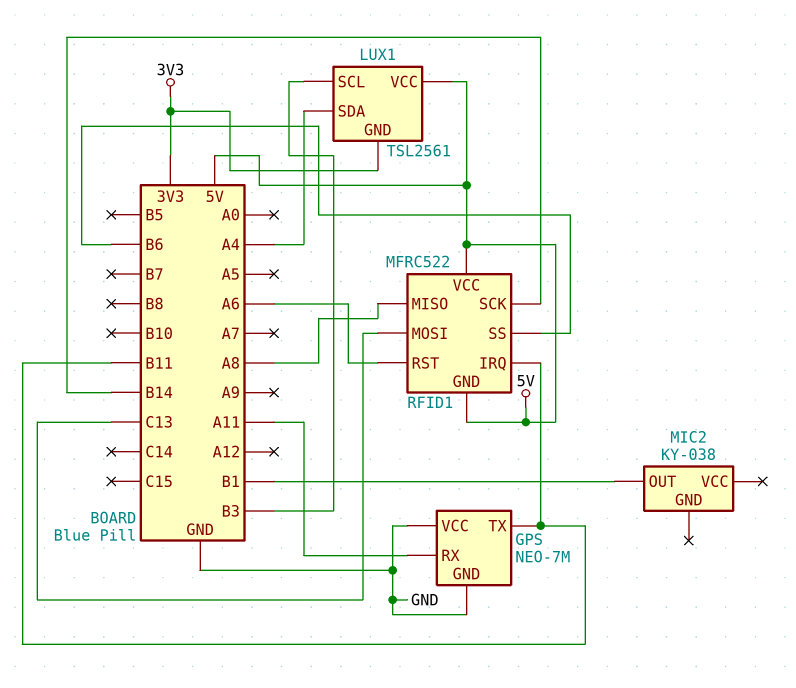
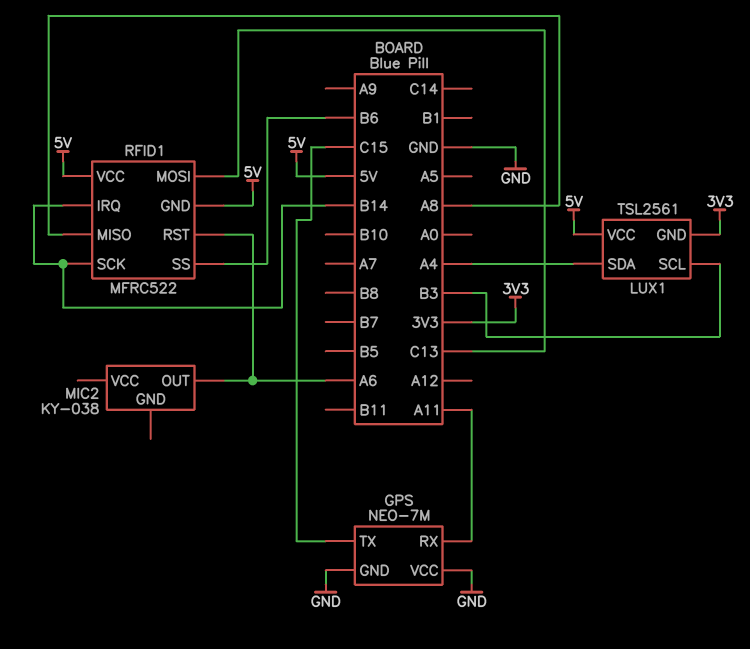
GPS pin TX: B11 -> C15
MIC2 pin OUT: B1 -> A6
RFID1 pin IRQ: B11 -> B14

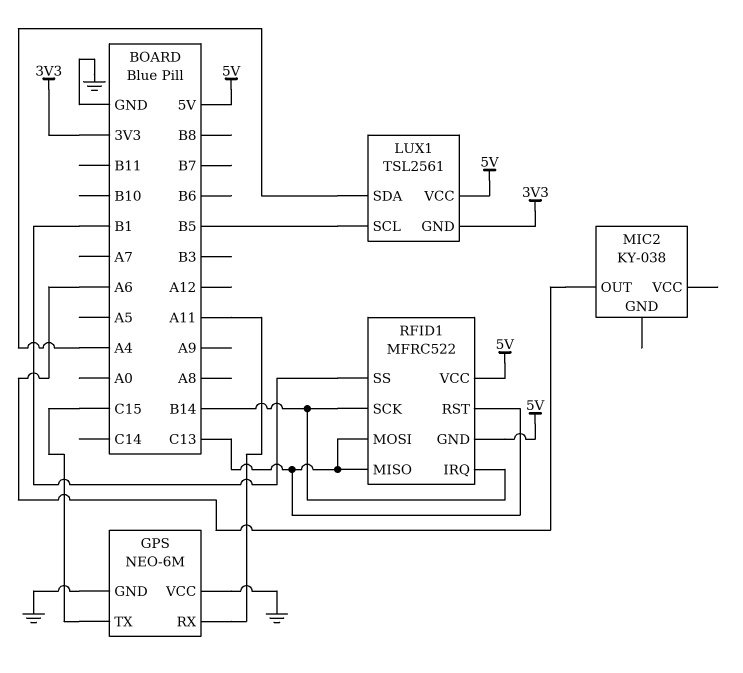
GPS: NEO-7M -> NEO-6M
LUX1 pin SCL: B3 -> B5
RFID1 pin MISO: A8 -> C13
RFID1 pin RST: A6 -> C13
RFID1 pin SS: B6 -> B1

